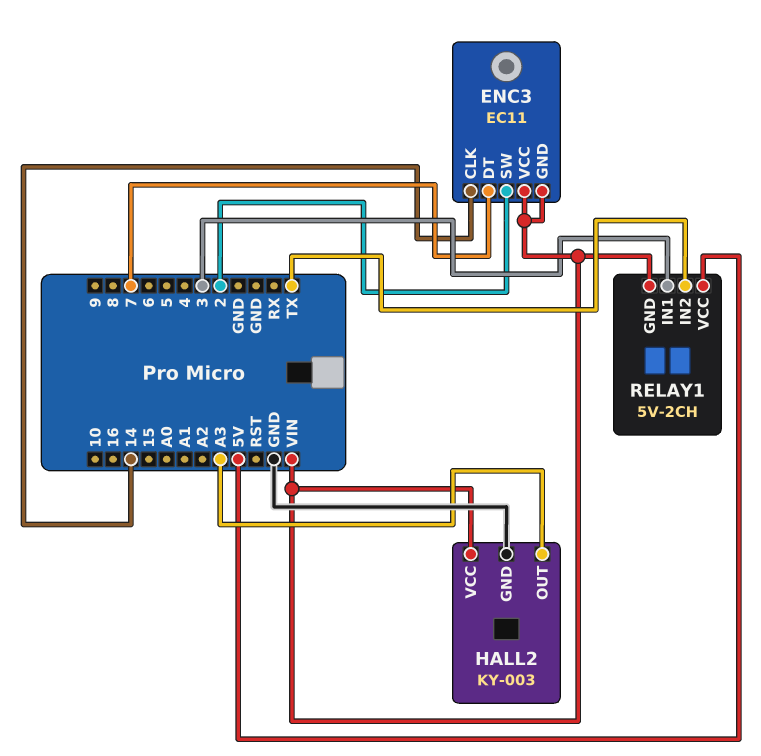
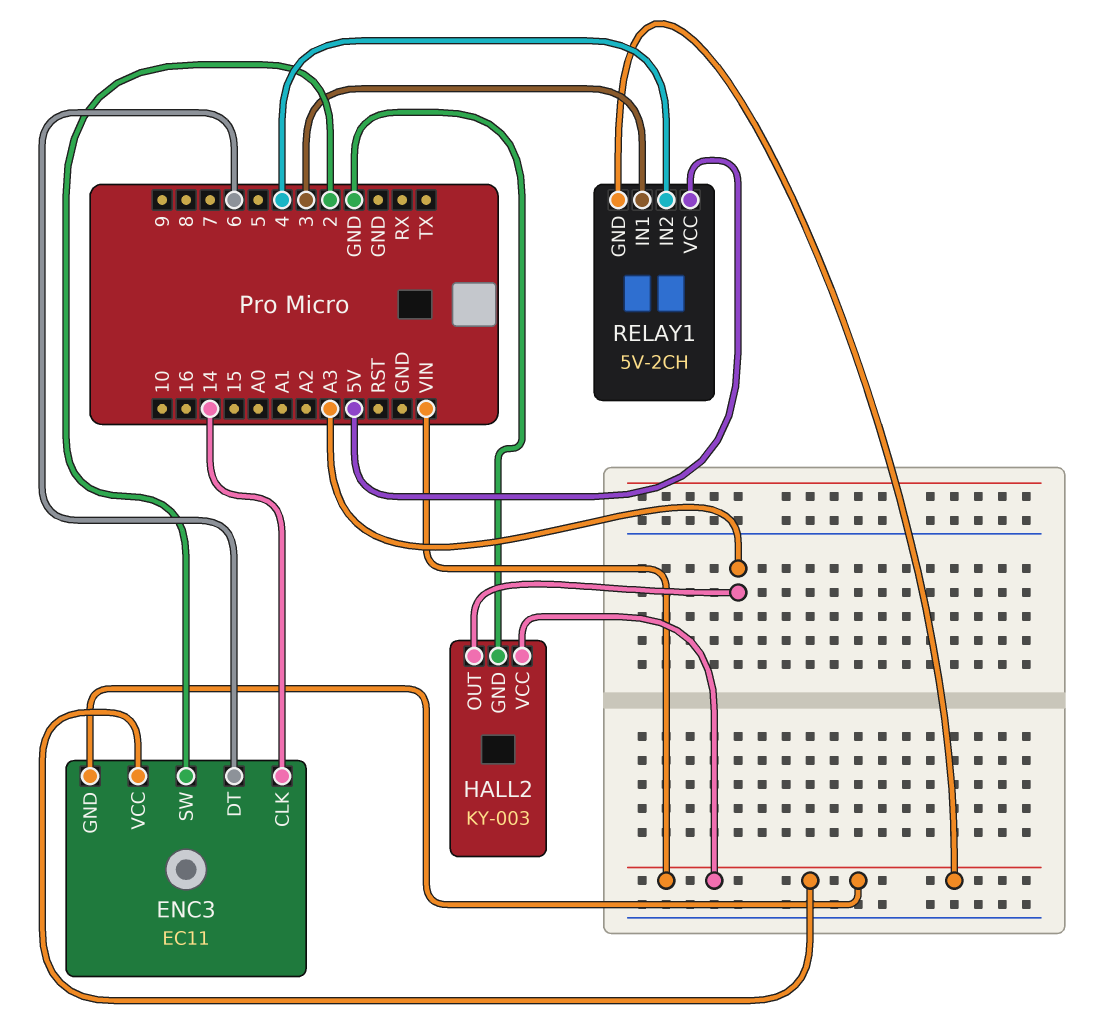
ENC3 pin DT: 7 -> 6
RELAY1 pin IN2: TX -> 4

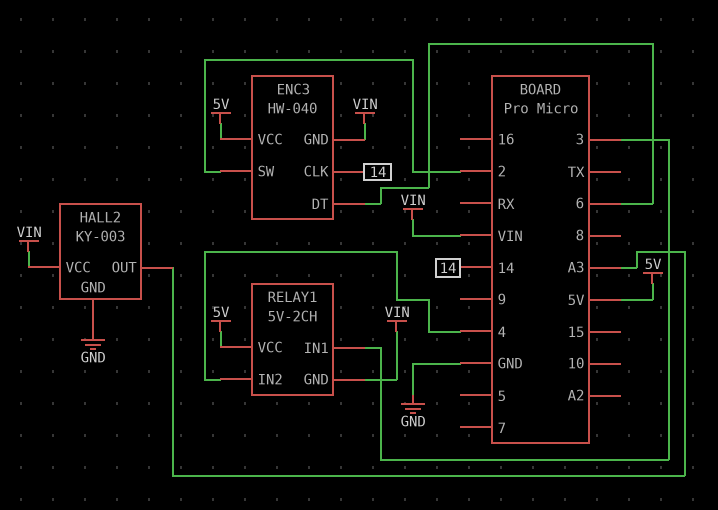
ENC3: EC11 -> HW-040
ENC3 pin VCC: VIN -> 5V

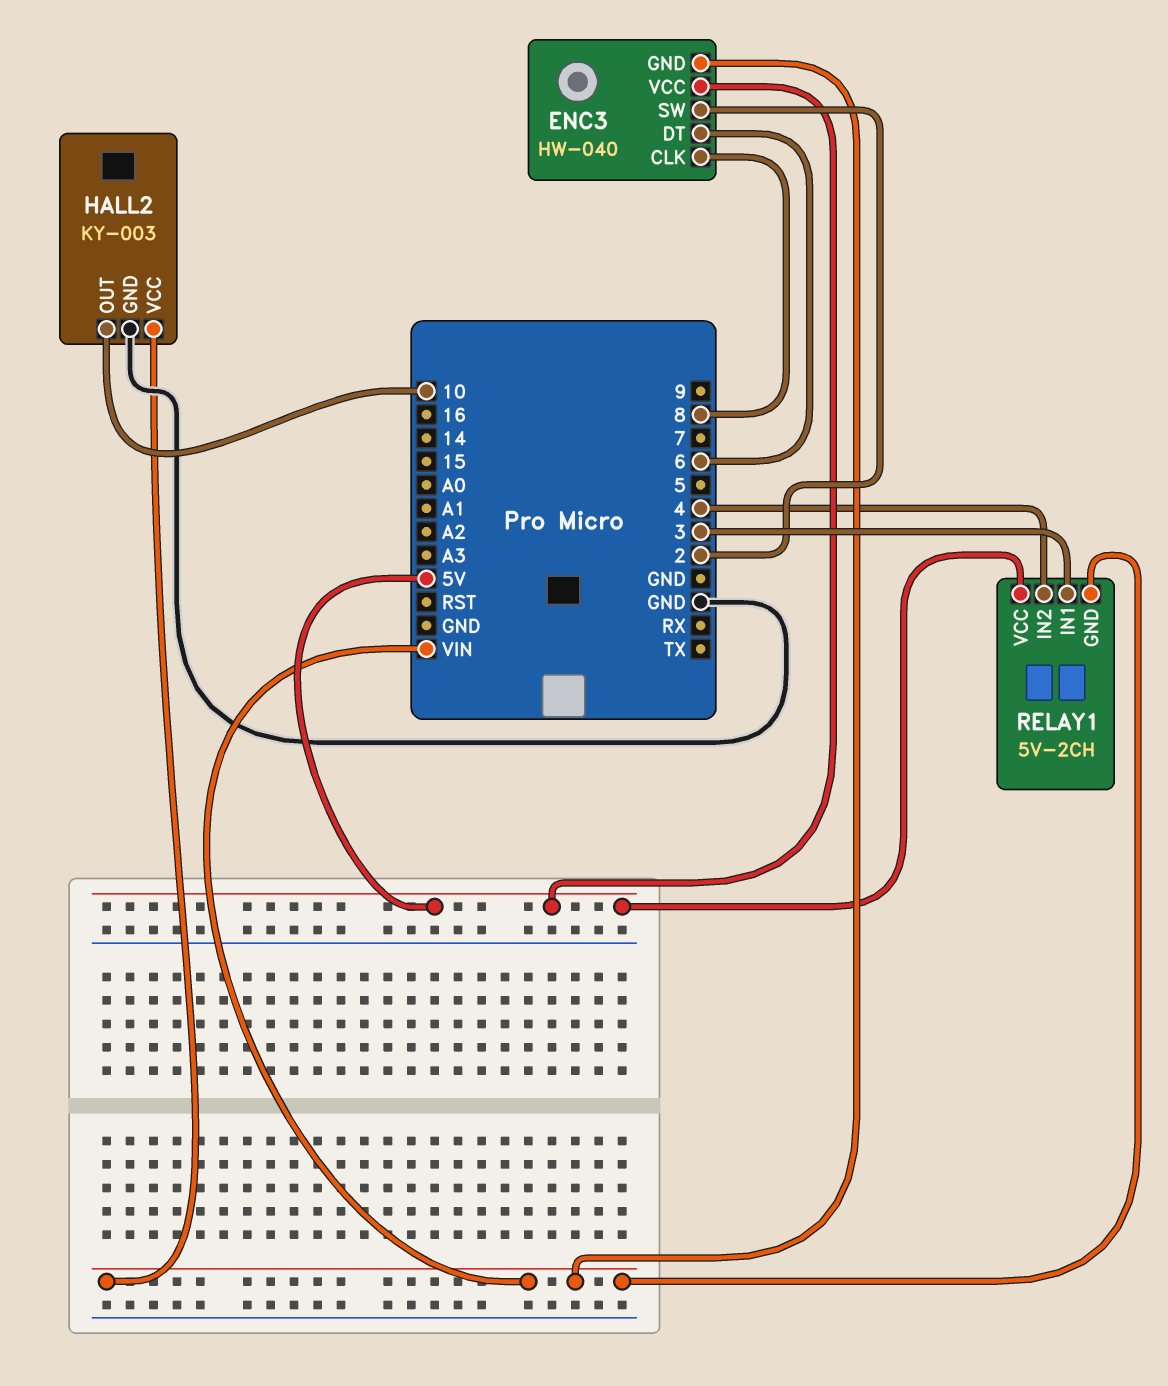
ENC3 pin CLK: 14 -> 8
HALL2 pin OUT: A3 -> 10

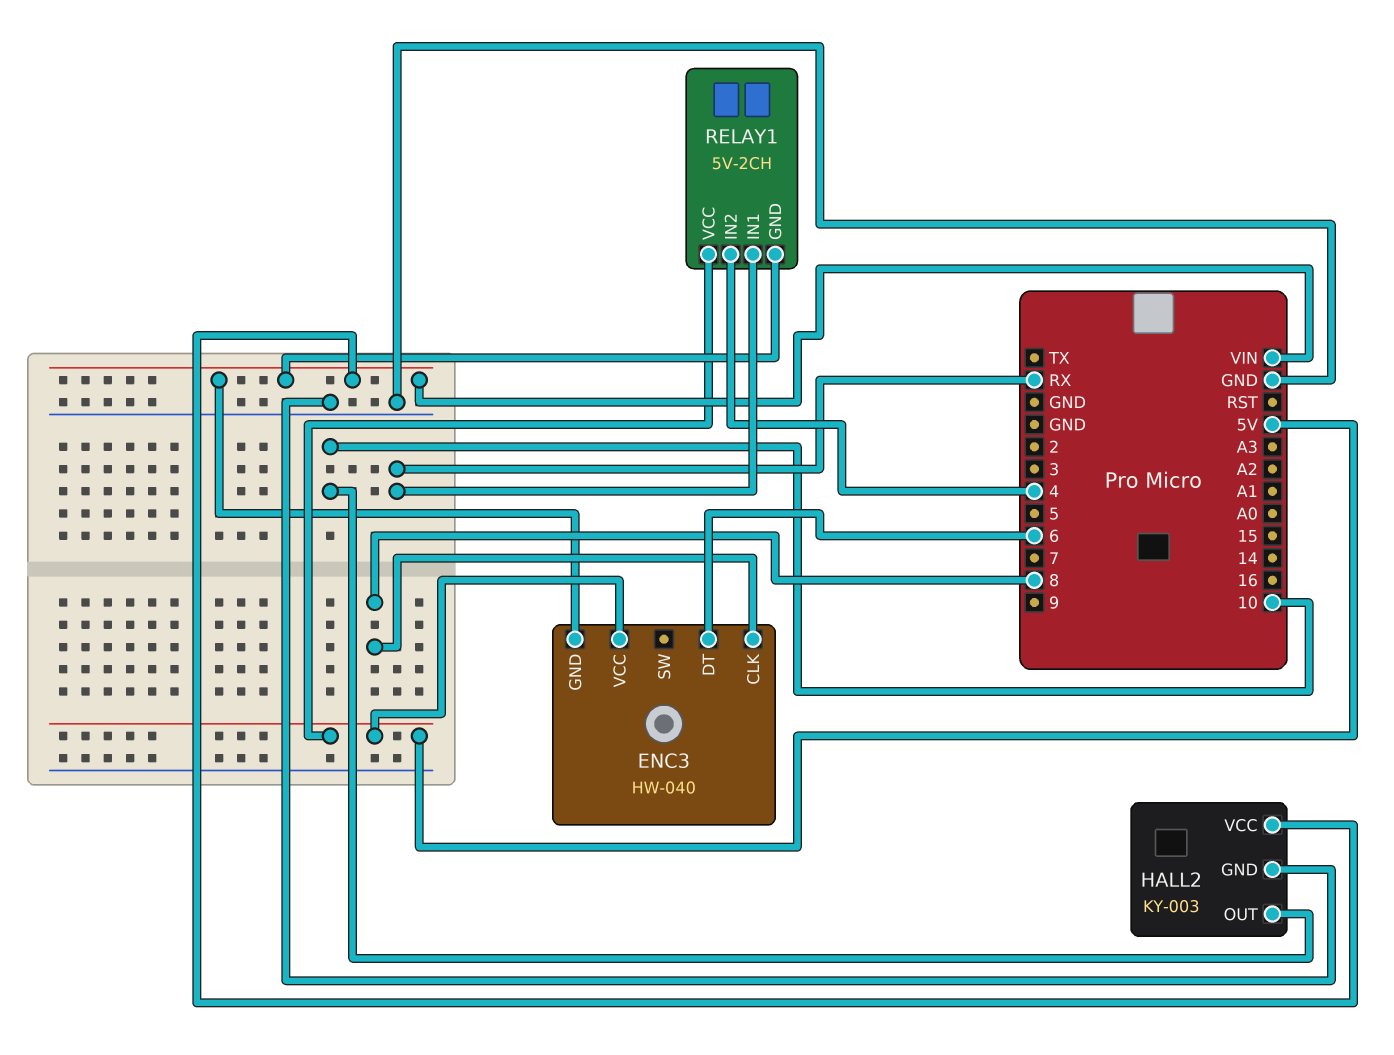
ENC3 pin SW: 2 -> none
RELAY1 pin IN1: 3 -> RX

